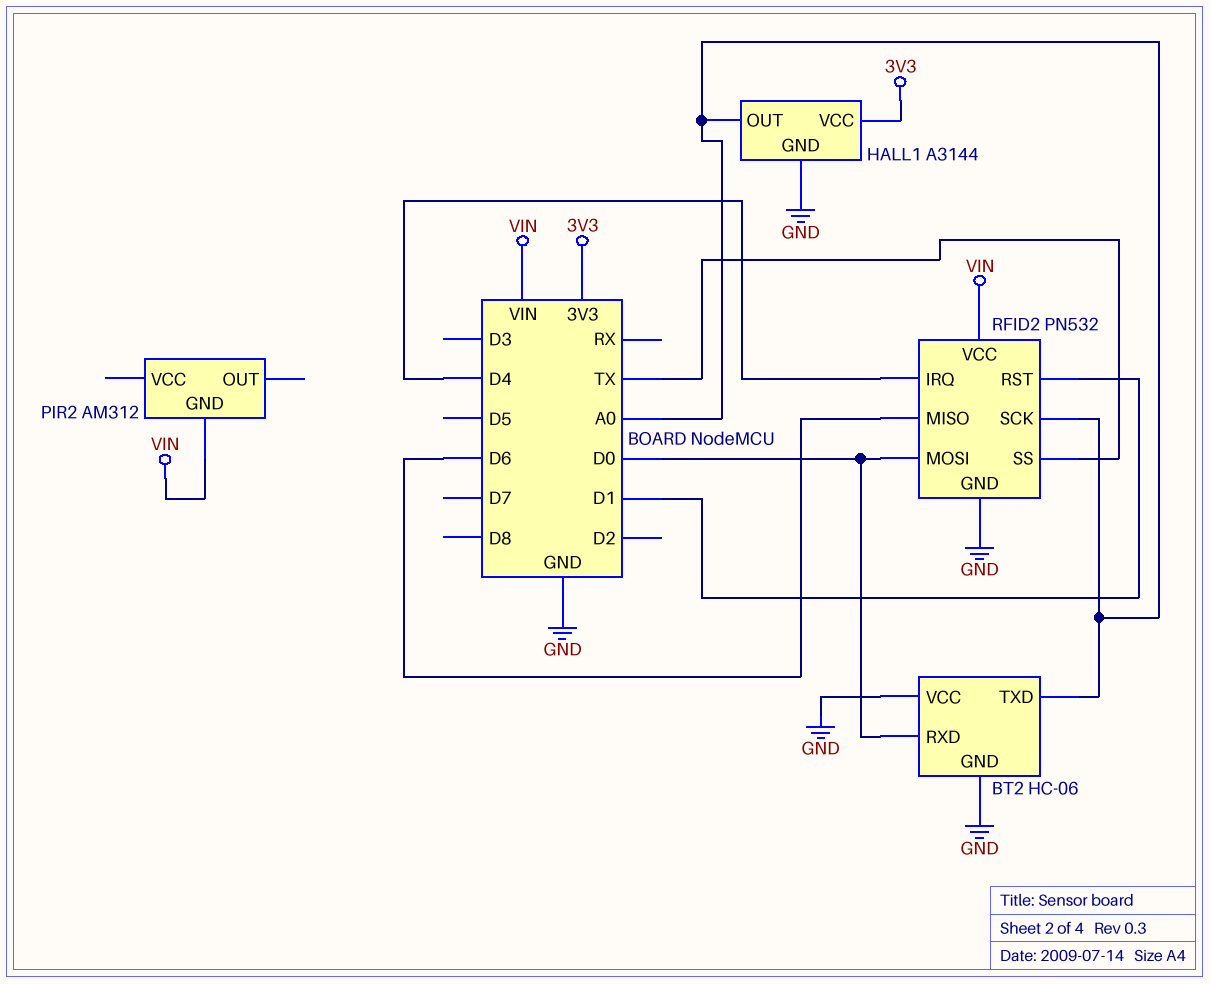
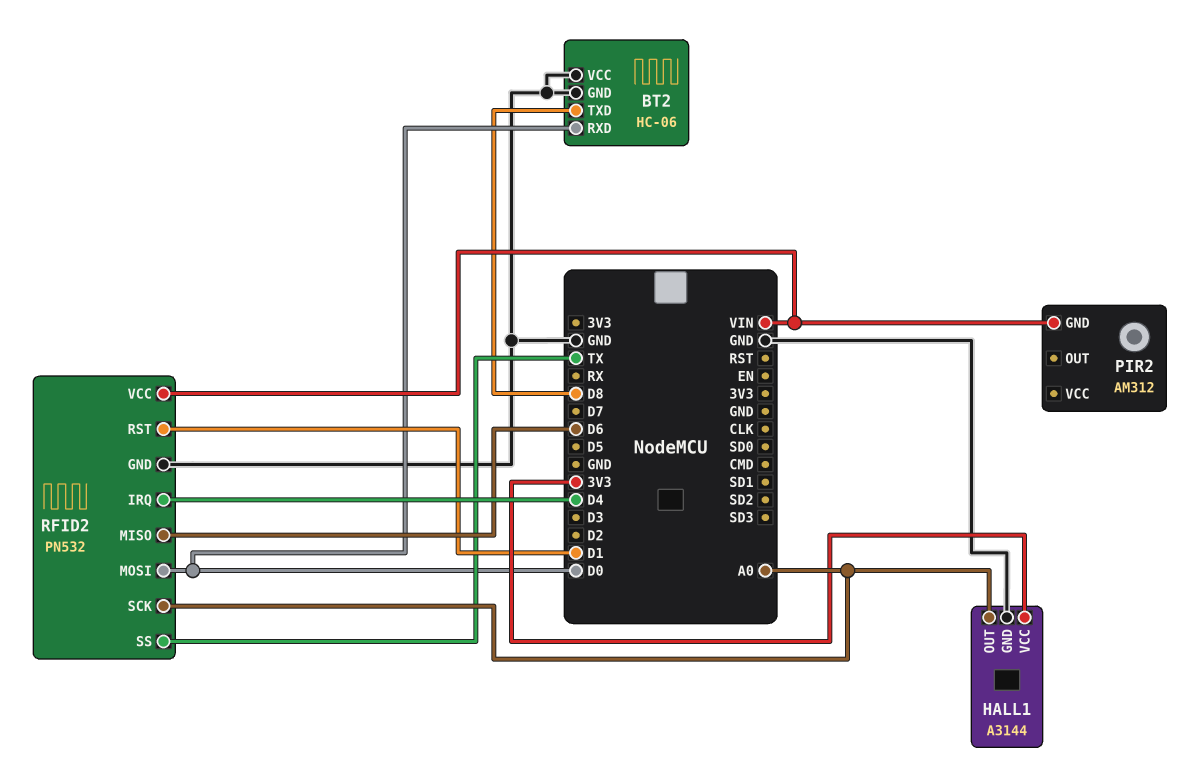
BT2 pin TXD: A0 -> D8

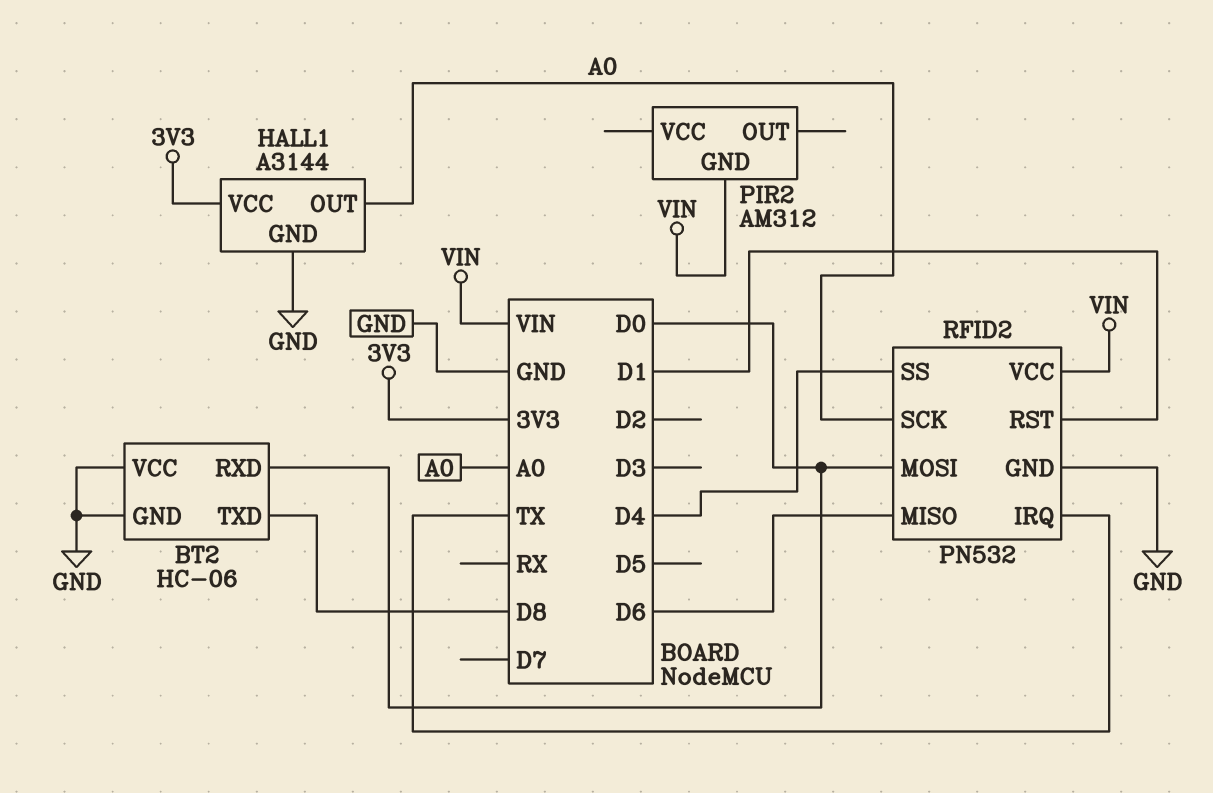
RFID2 pin IRQ: D4 -> TX
RFID2 pin SS: TX -> D4

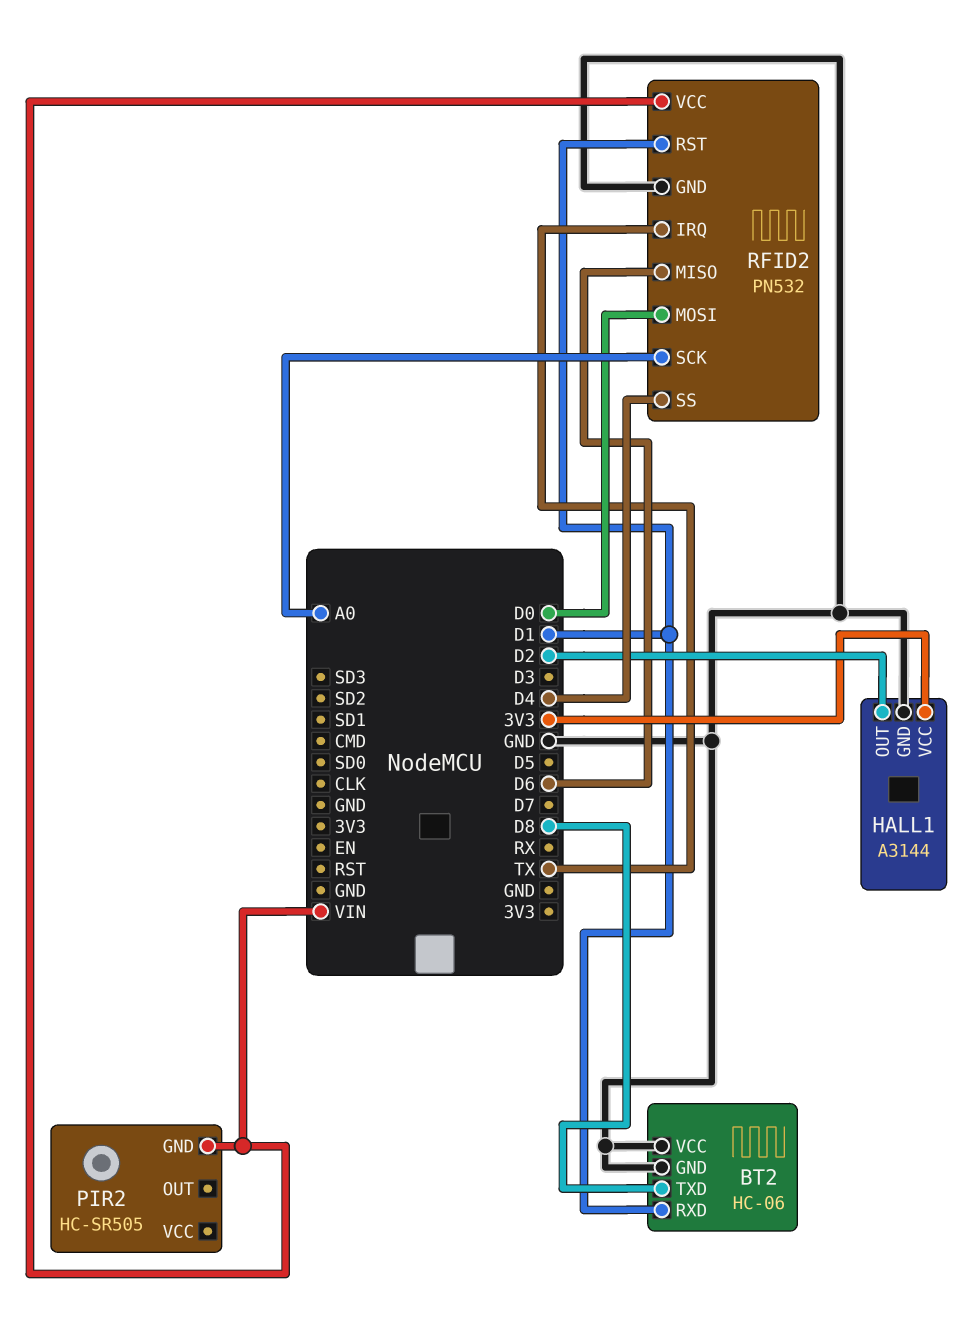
BT2 pin RXD: D0 -> D1
HALL1 pin OUT: A0 -> D2
PIR2: AM312 -> HC-SR505

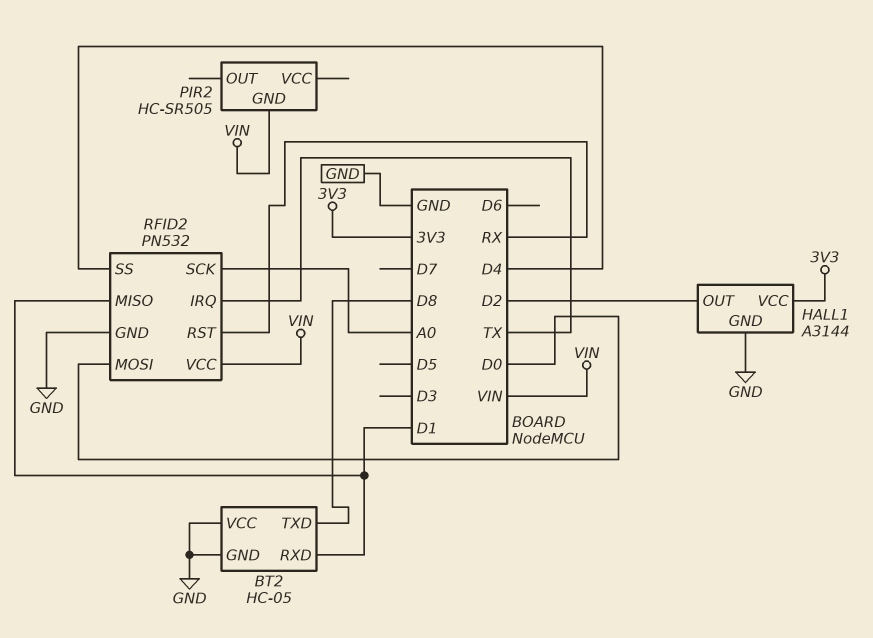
BT2: HC-06 -> HC-05
RFID2 pin MISO: D6 -> D1
RFID2 pin RST: D1 -> RX

